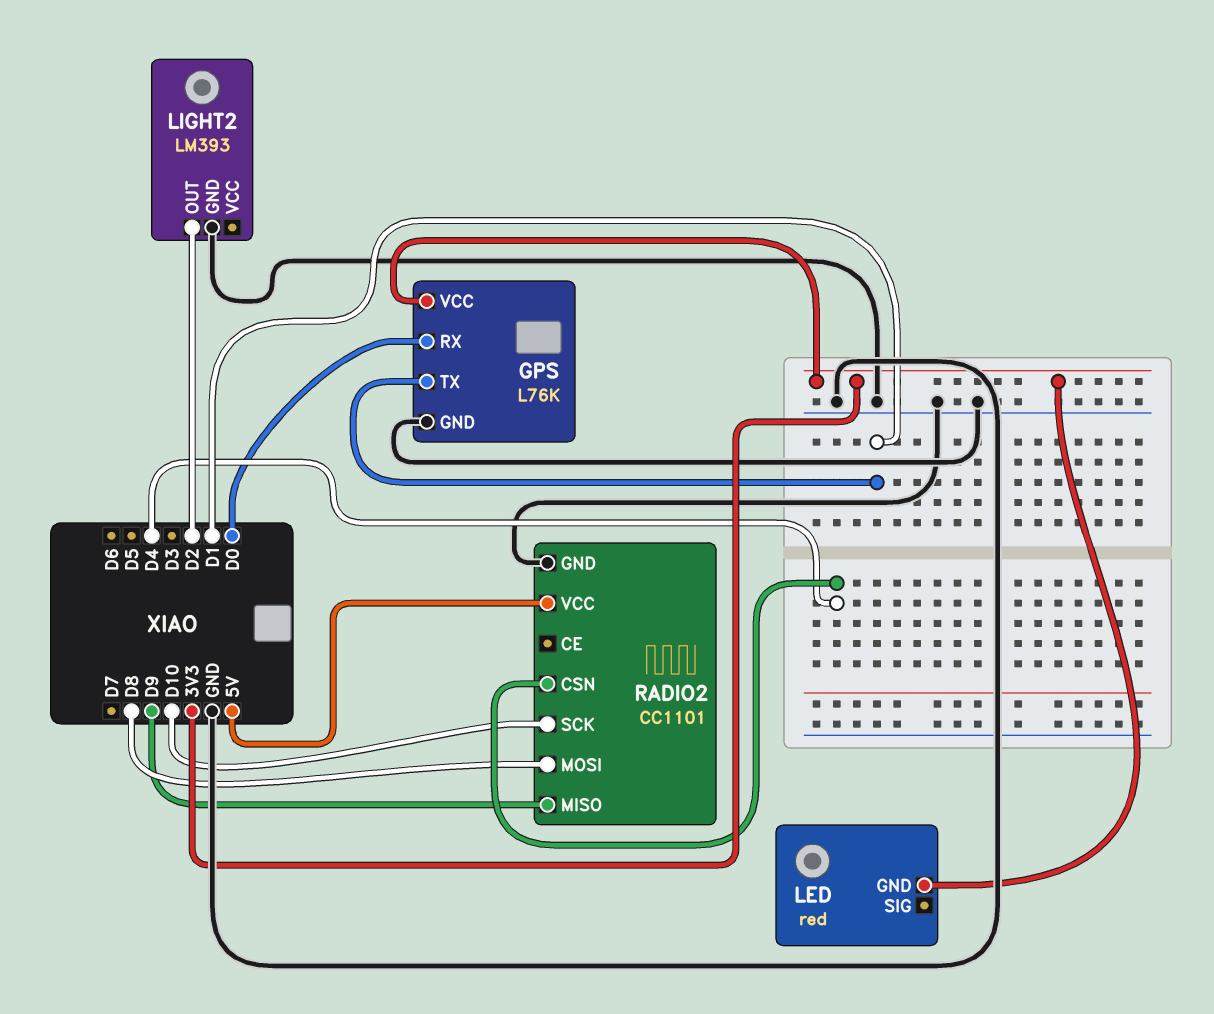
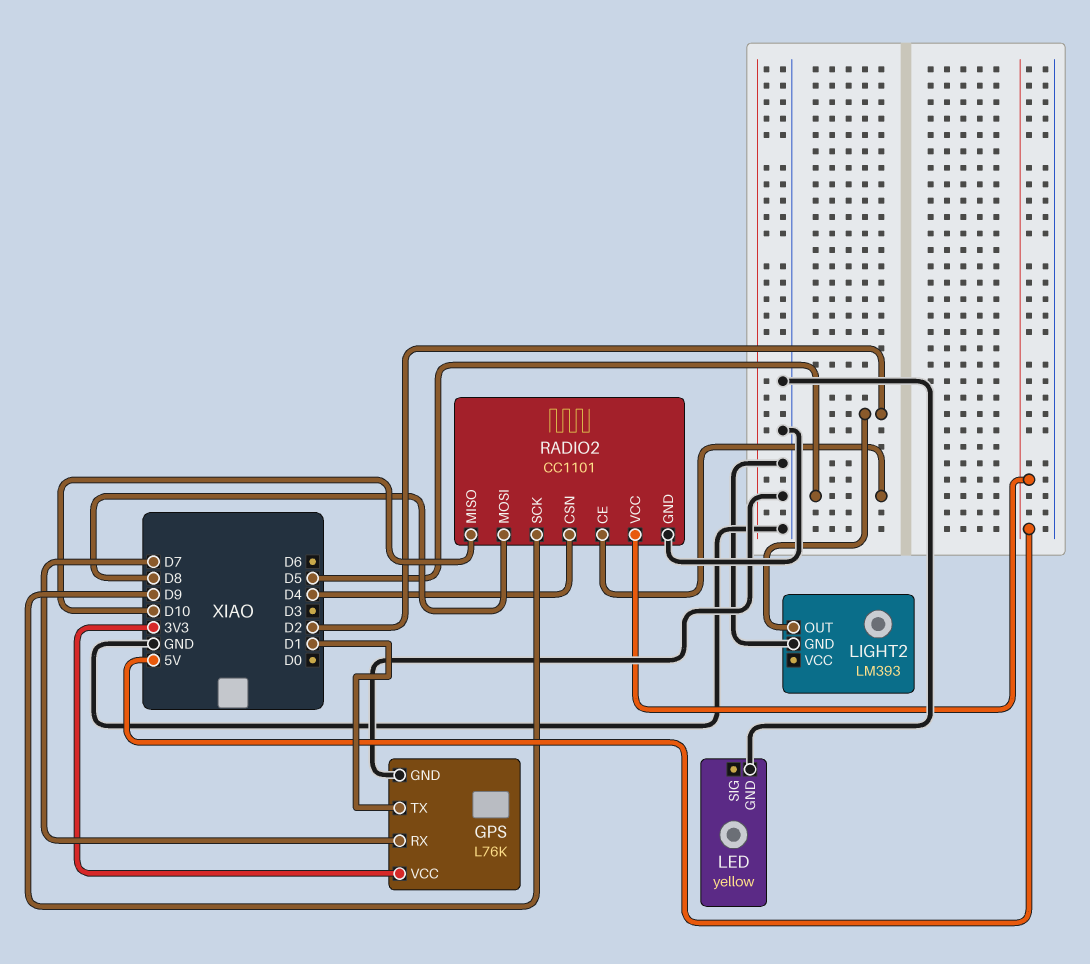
GPS pin RX: D0 -> D7
LED: red -> yellow
LED pin GND: 3V3 -> GND
RADIO2 pin CE: none -> D5
RADIO2 pin MISO: D9 -> D10
RADIO2 pin SCK: D10 -> D9

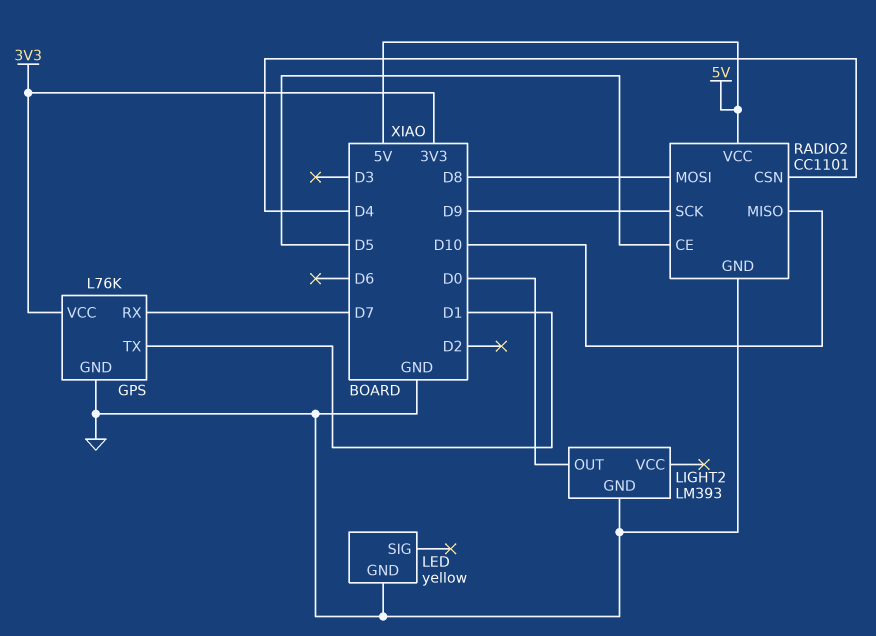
LIGHT2 pin OUT: D2 -> D0

